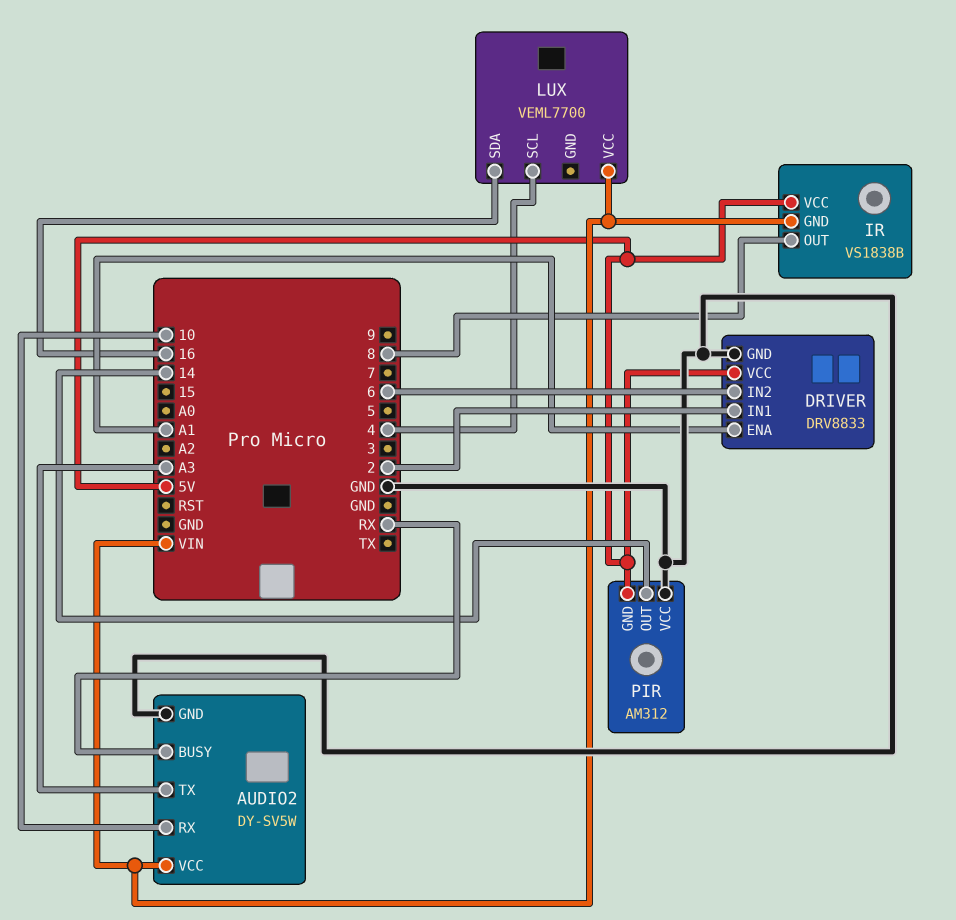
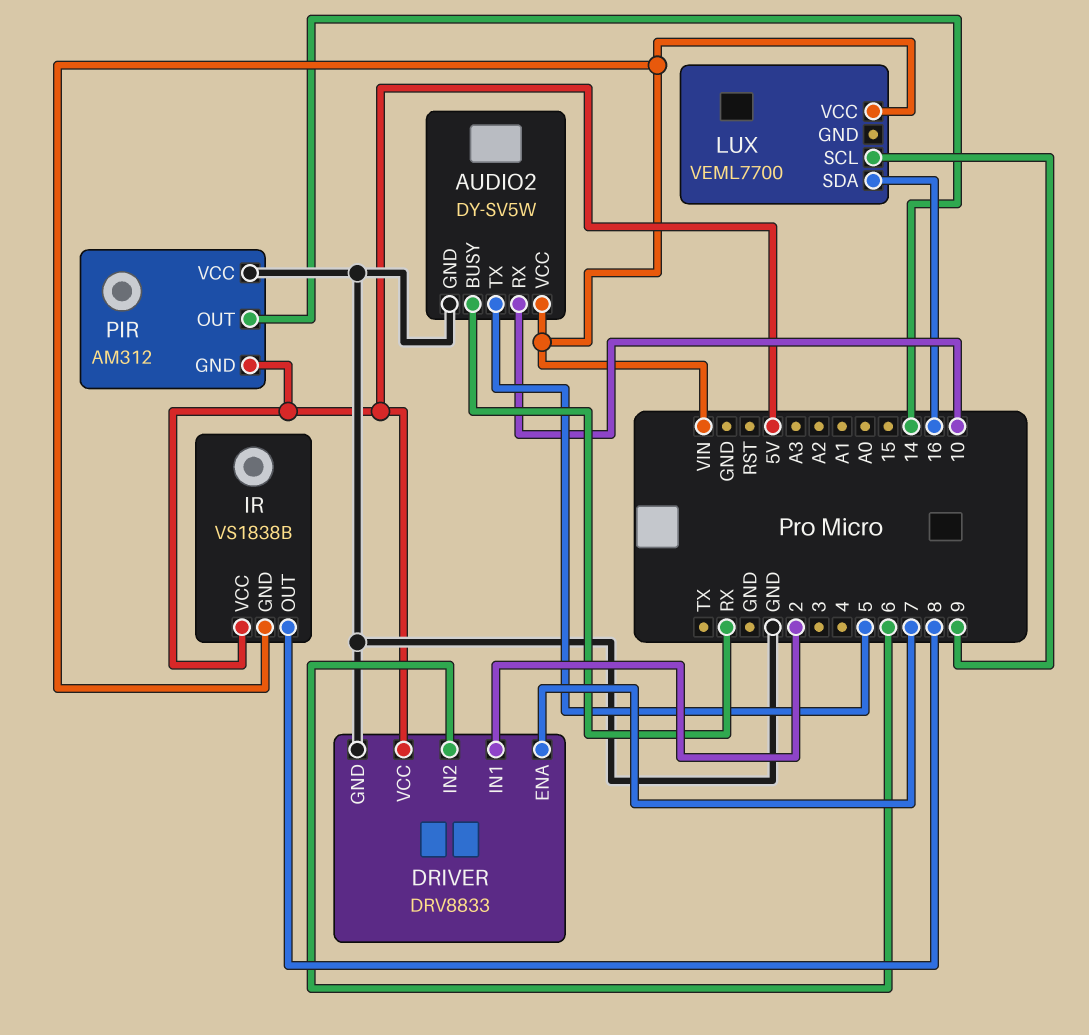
AUDIO2 pin TX: A3 -> 5
DRIVER pin ENA: A1 -> 7
LUX pin SCL: 4 -> 9

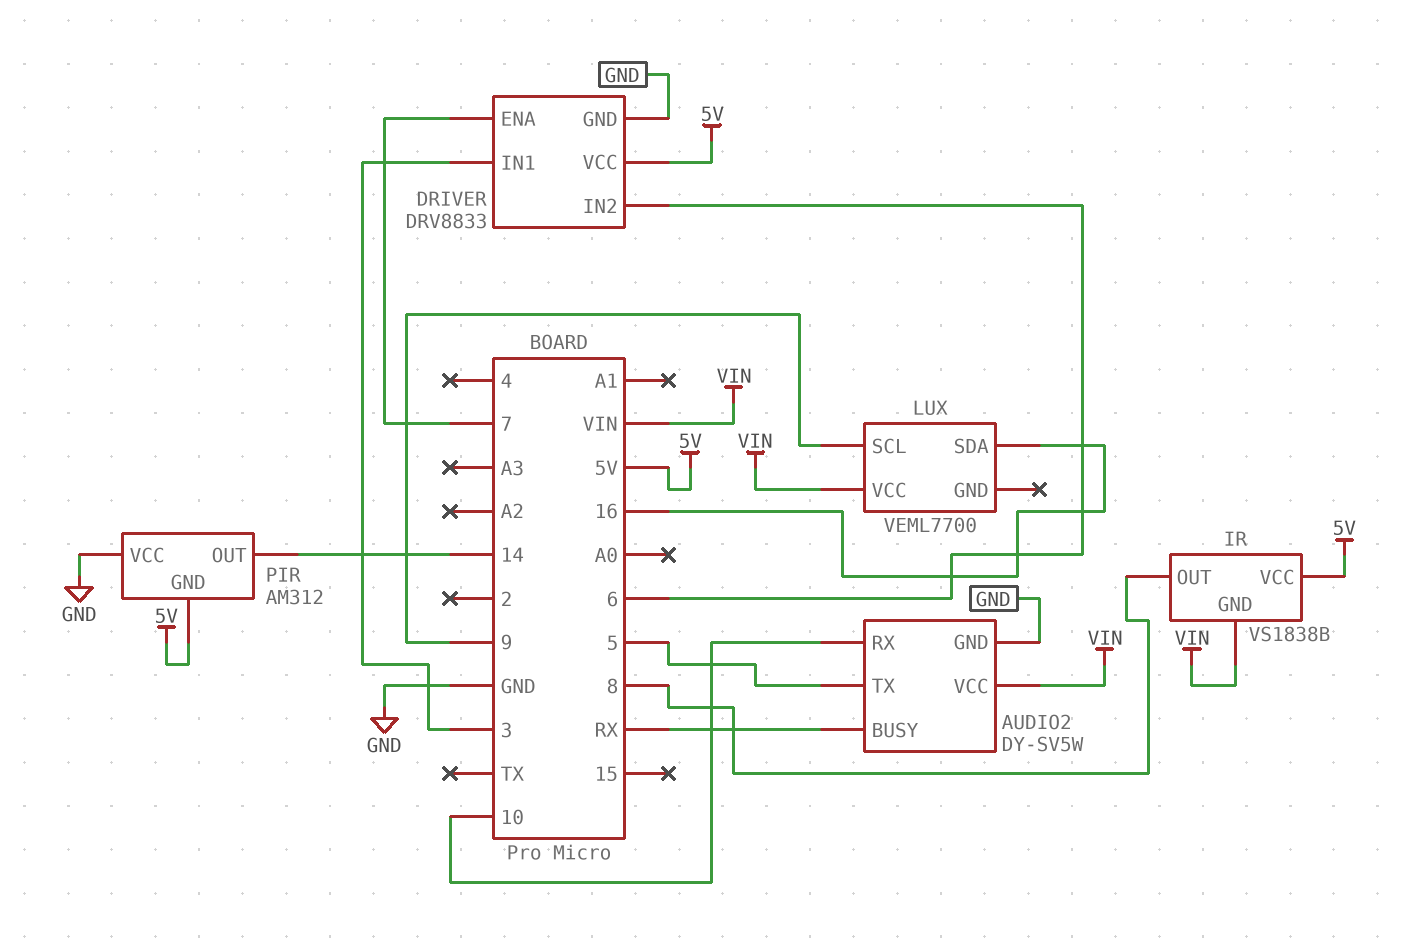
DRIVER pin IN1: 2 -> 3

